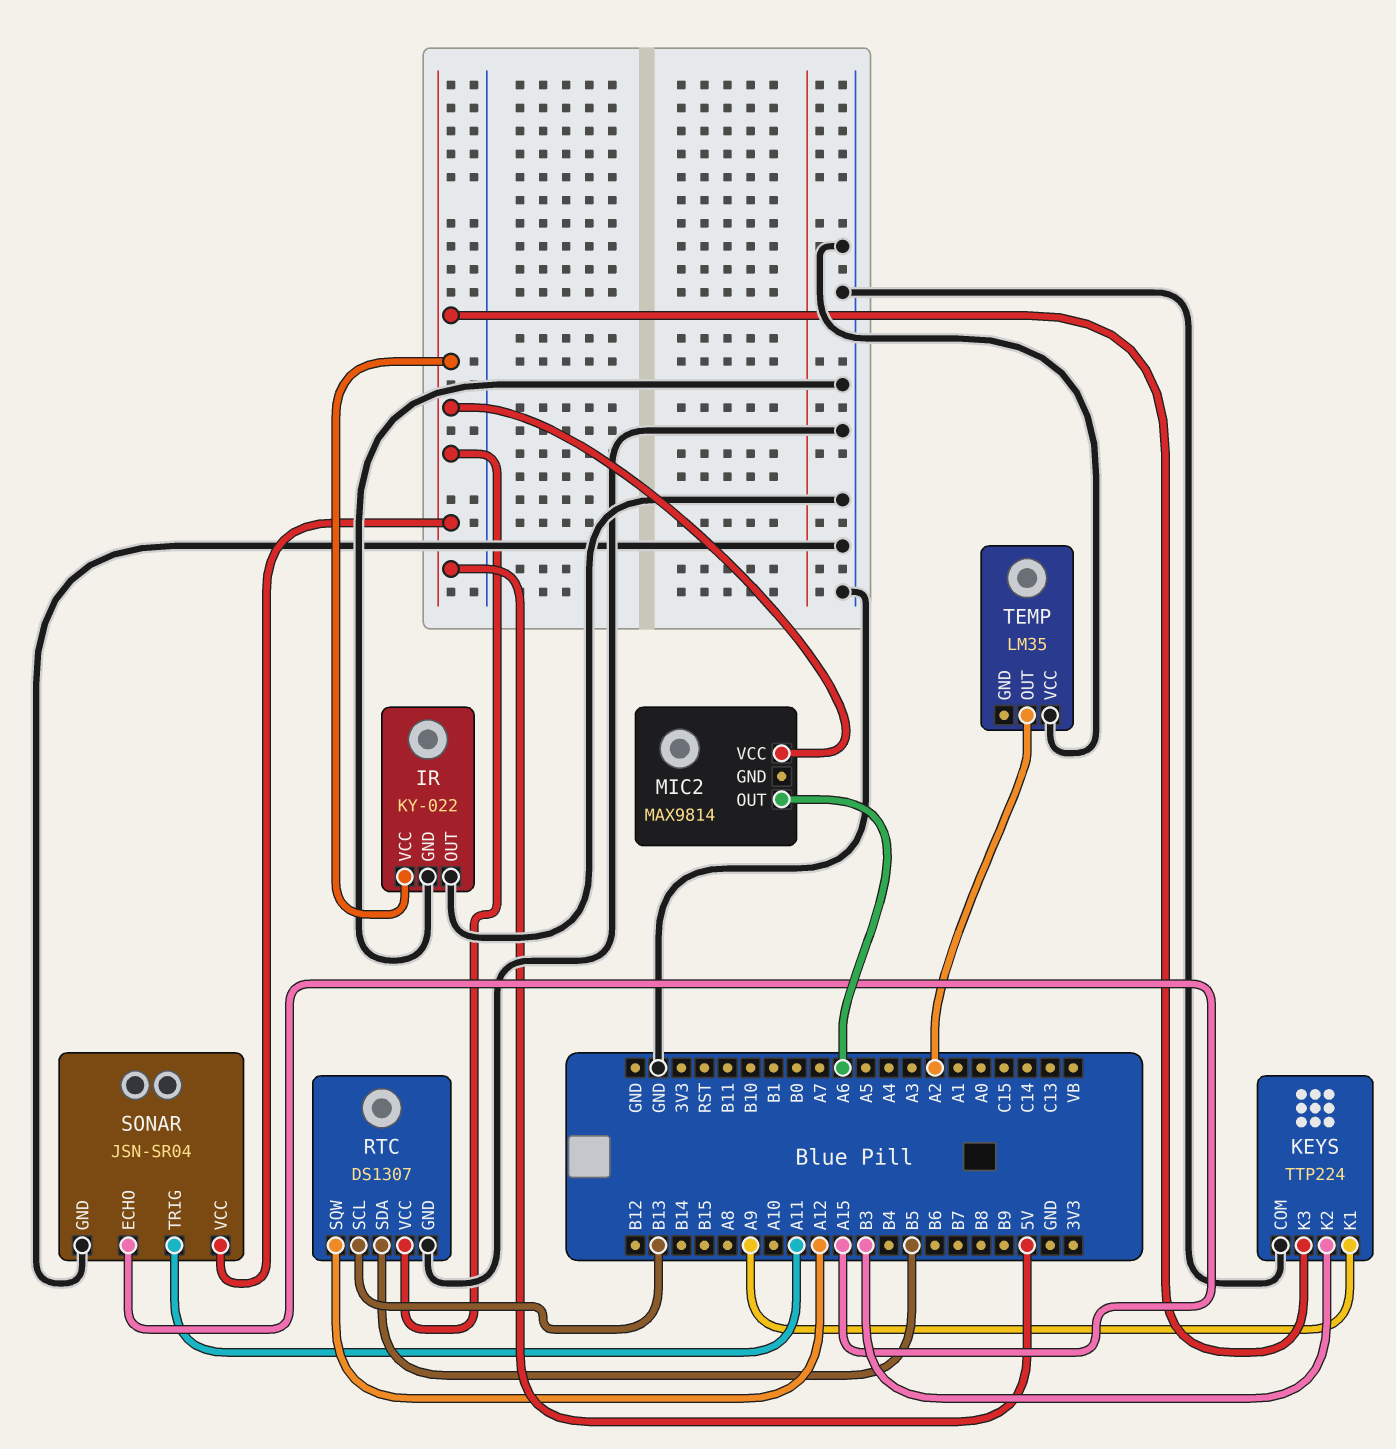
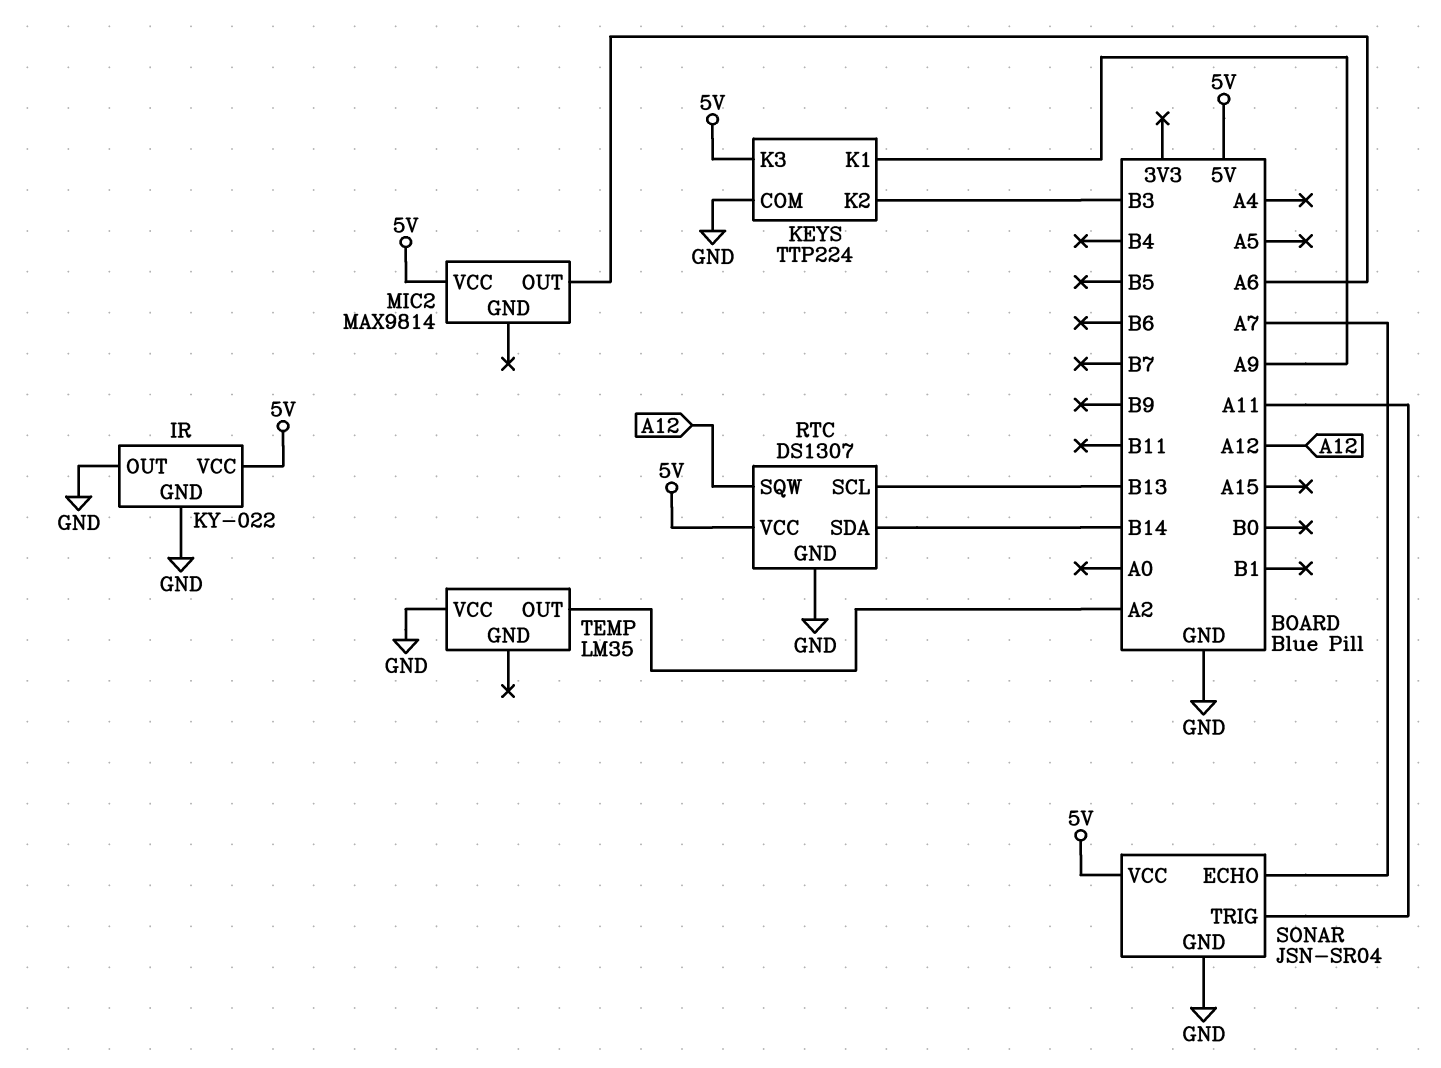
RTC pin SDA: B5 -> B14
SONAR pin ECHO: A15 -> A7

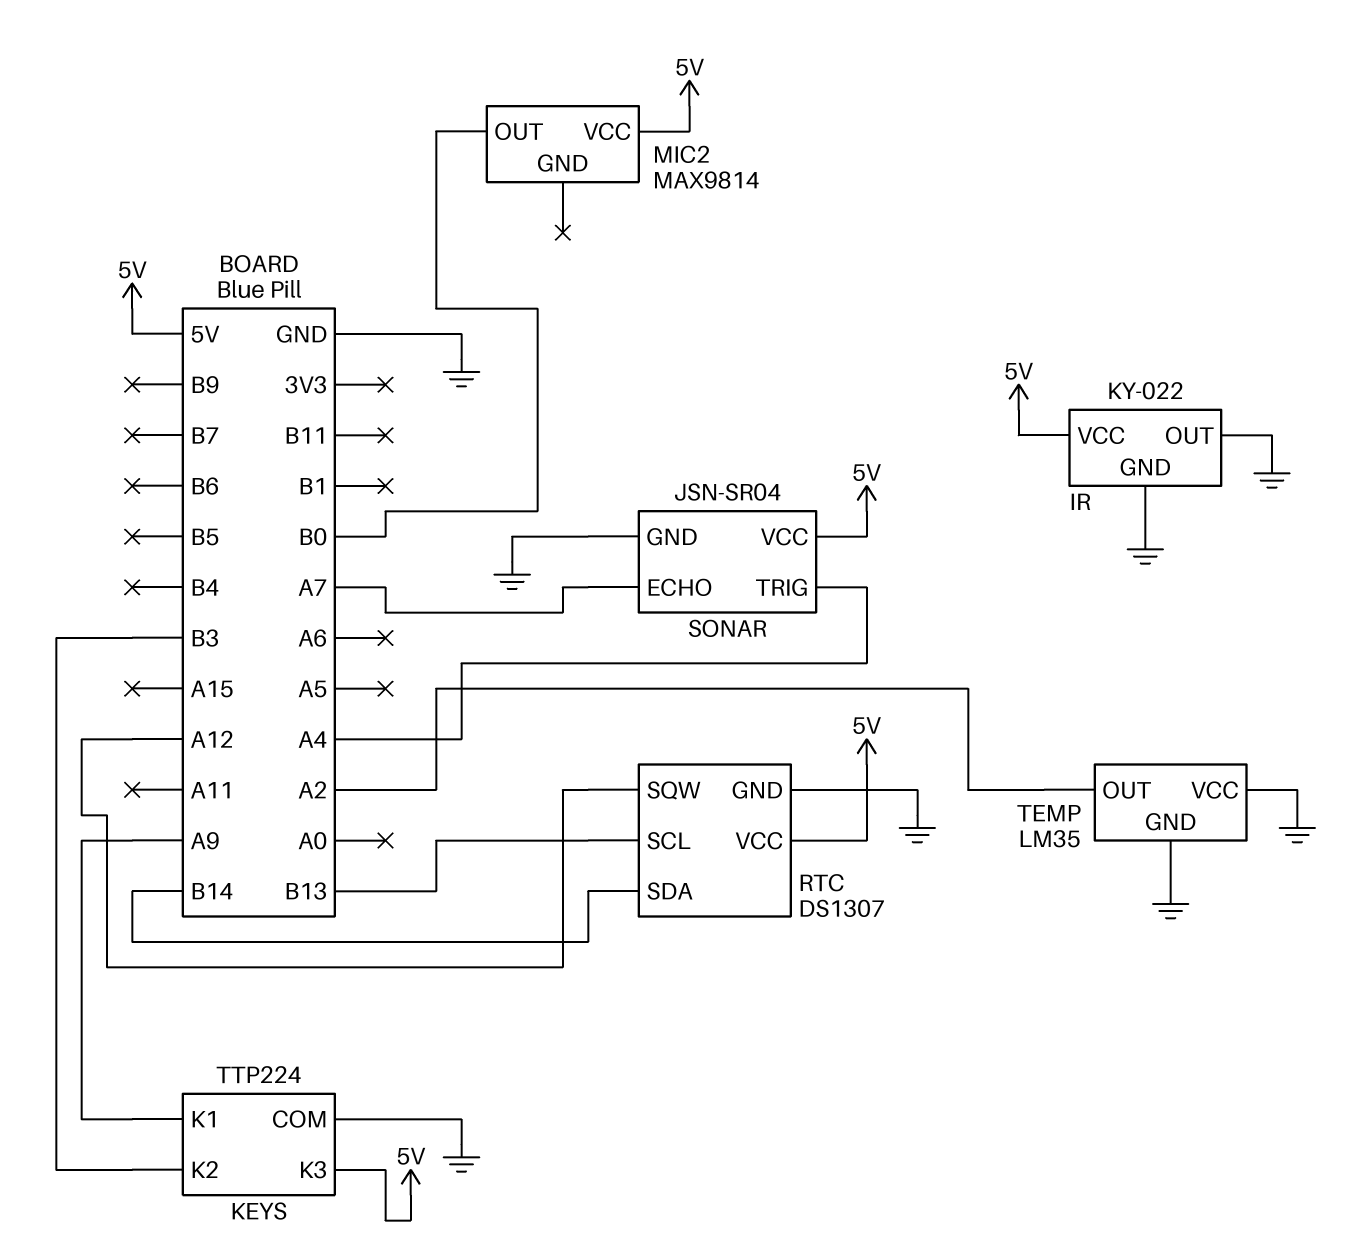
MIC2 pin OUT: A6 -> B0
SONAR pin TRIG: A11 -> A4
TEMP pin GND: none -> GND

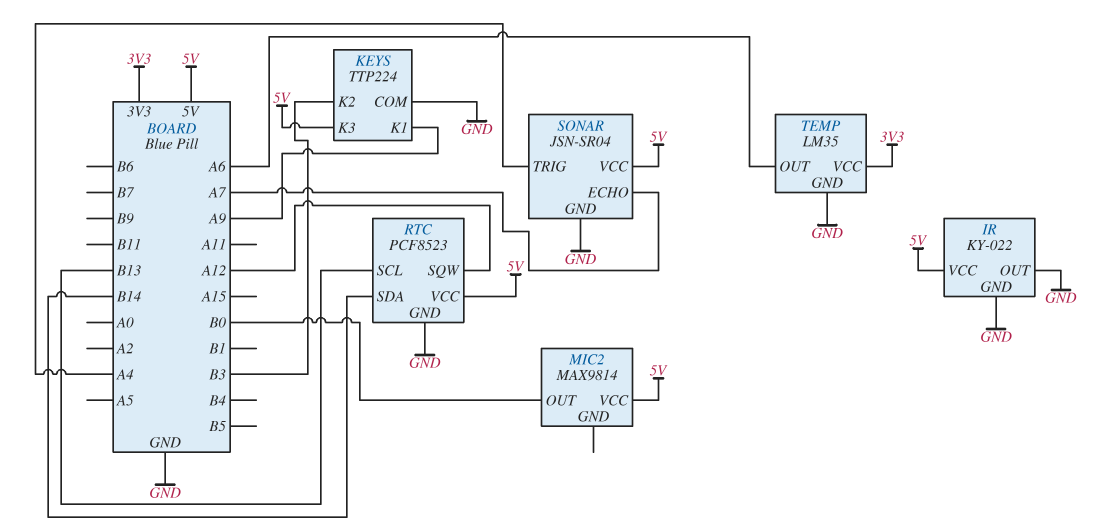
RTC: DS1307 -> PCF8523
TEMP pin OUT: A2 -> A6
TEMP pin VCC: GND -> 3V3

